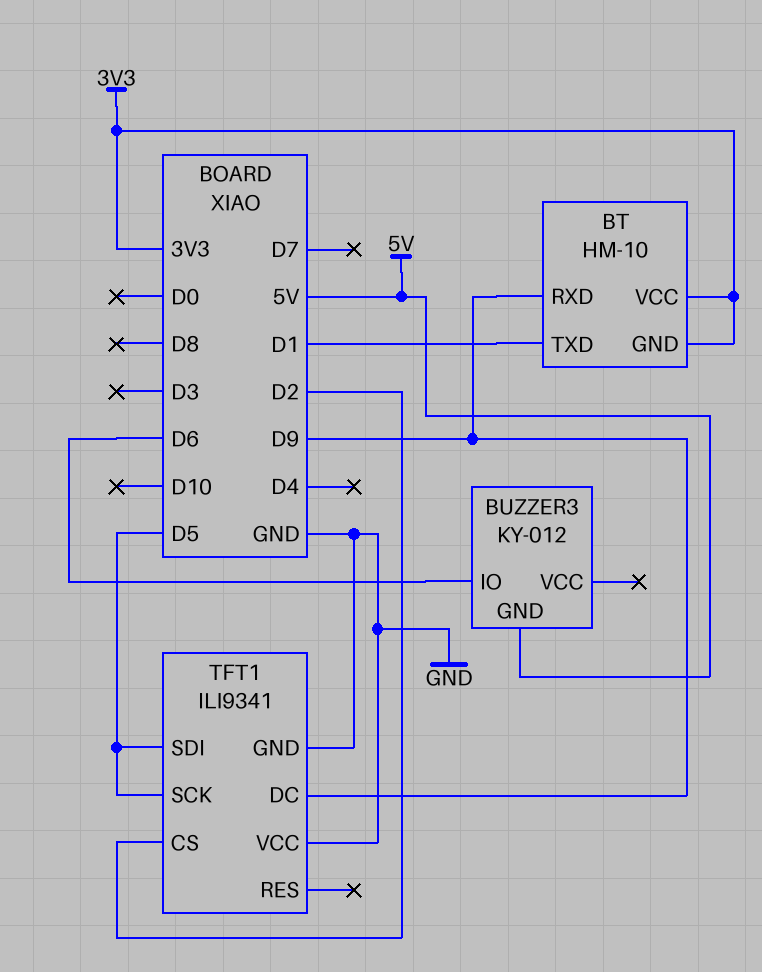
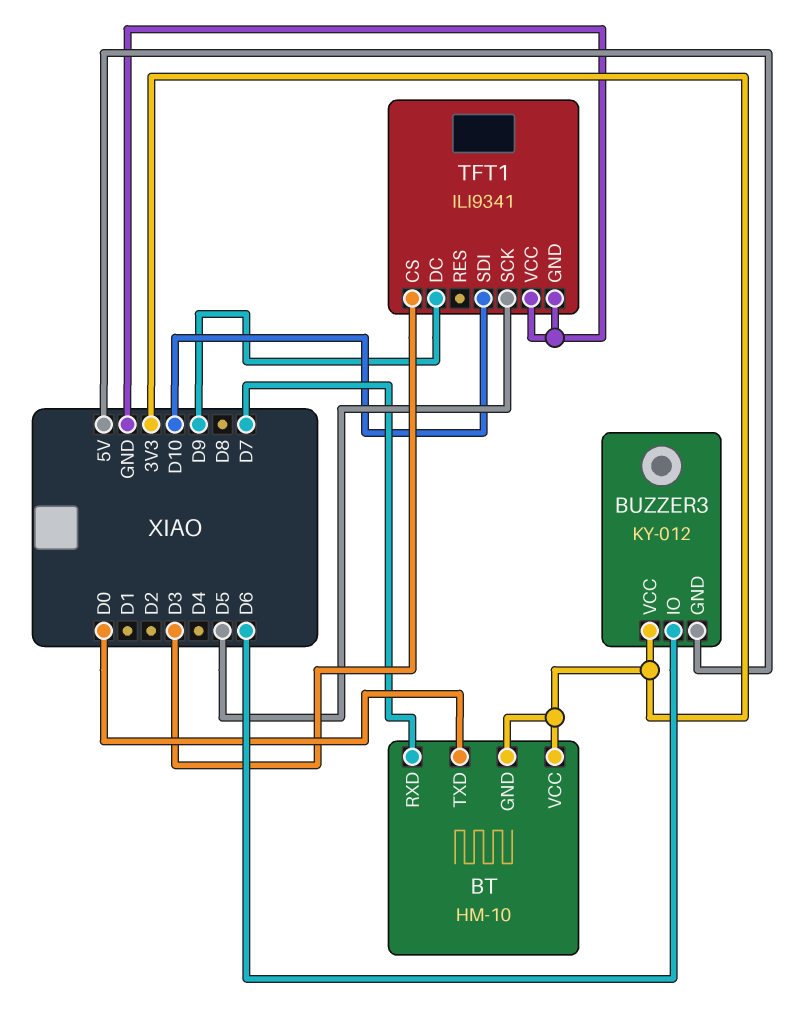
BT pin RXD: D9 -> D7
BT pin TXD: D1 -> D0
BUZZER3 pin VCC: none -> 3V3
TFT1 pin CS: D2 -> D3
TFT1 pin SDI: D5 -> D10

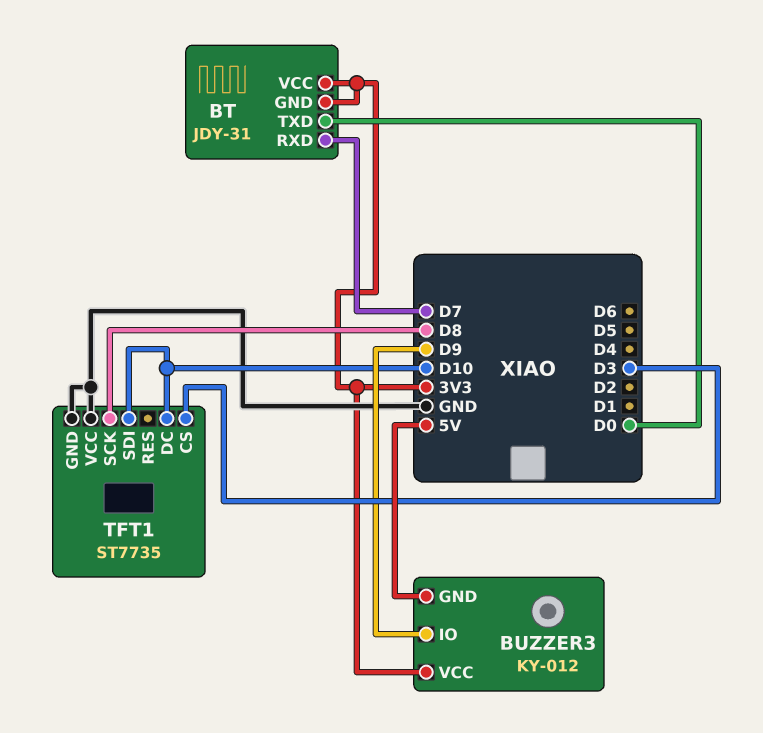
BT: HM-10 -> JDY-31
BUZZER3 pin IO: D6 -> D9
TFT1: ILI9341 -> ST7735
TFT1 pin DC: D9 -> D10
TFT1 pin SCK: D5 -> D8

